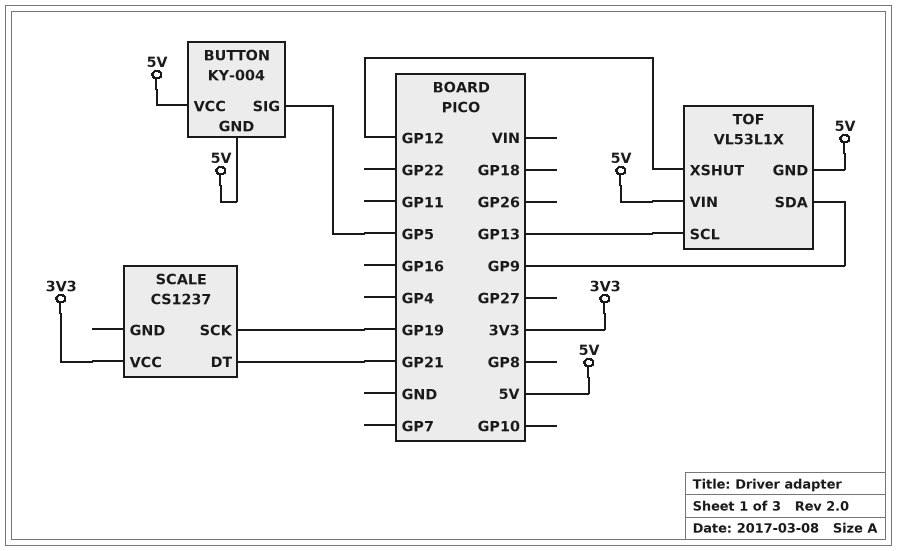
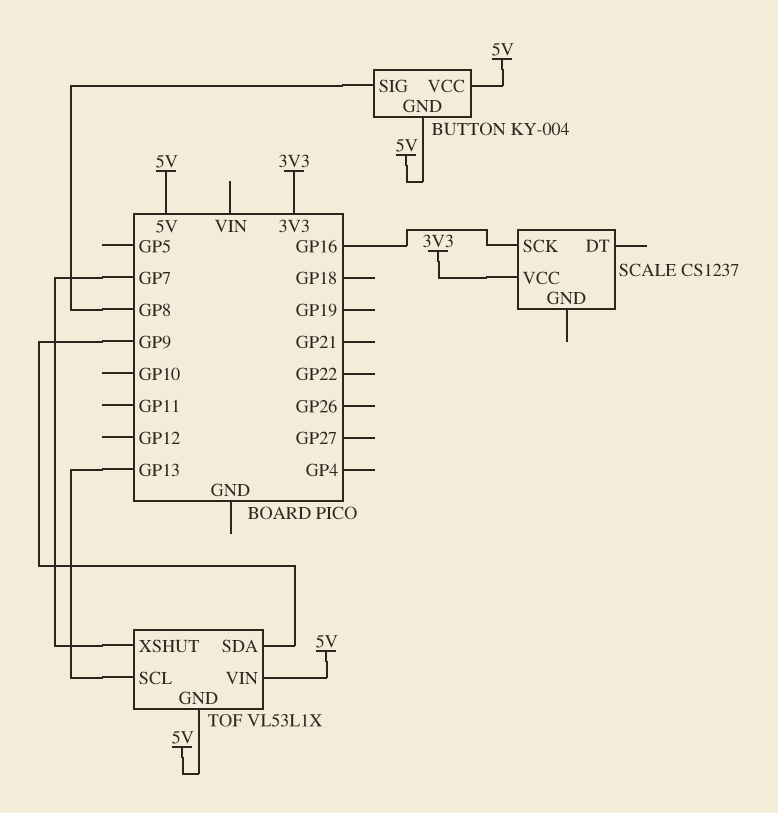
BUTTON pin SIG: GP5 -> GP8
SCALE pin DT: GP21 -> none
SCALE pin SCK: GP19 -> GP16
TOF pin XSHUT: GP12 -> GP7

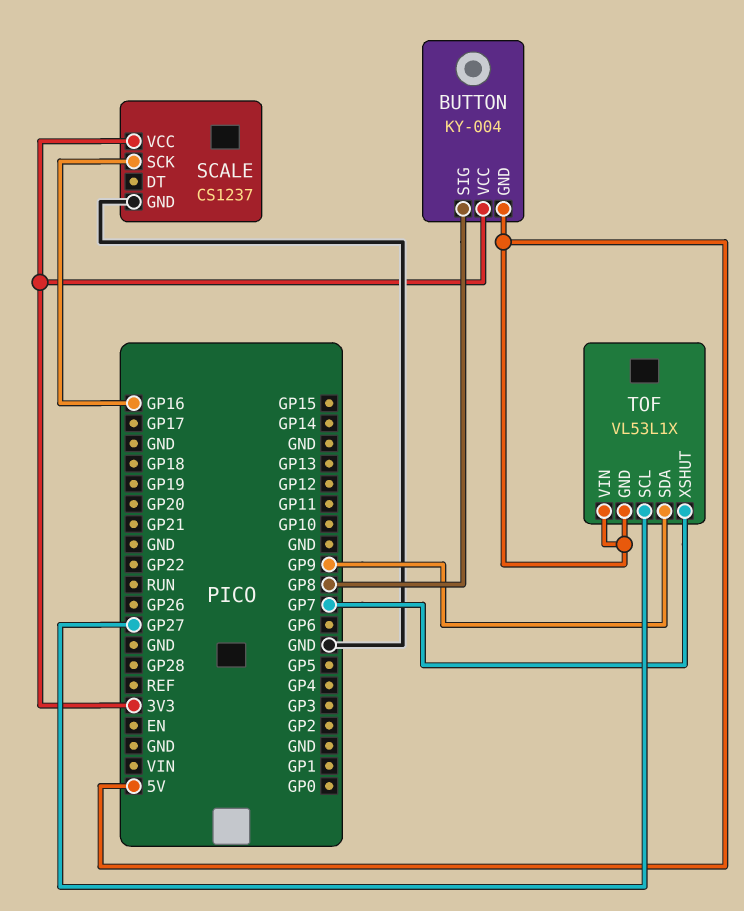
BUTTON pin VCC: 5V -> 3V3
SCALE pin GND: none -> GND
TOF pin SCL: GP13 -> GP27

